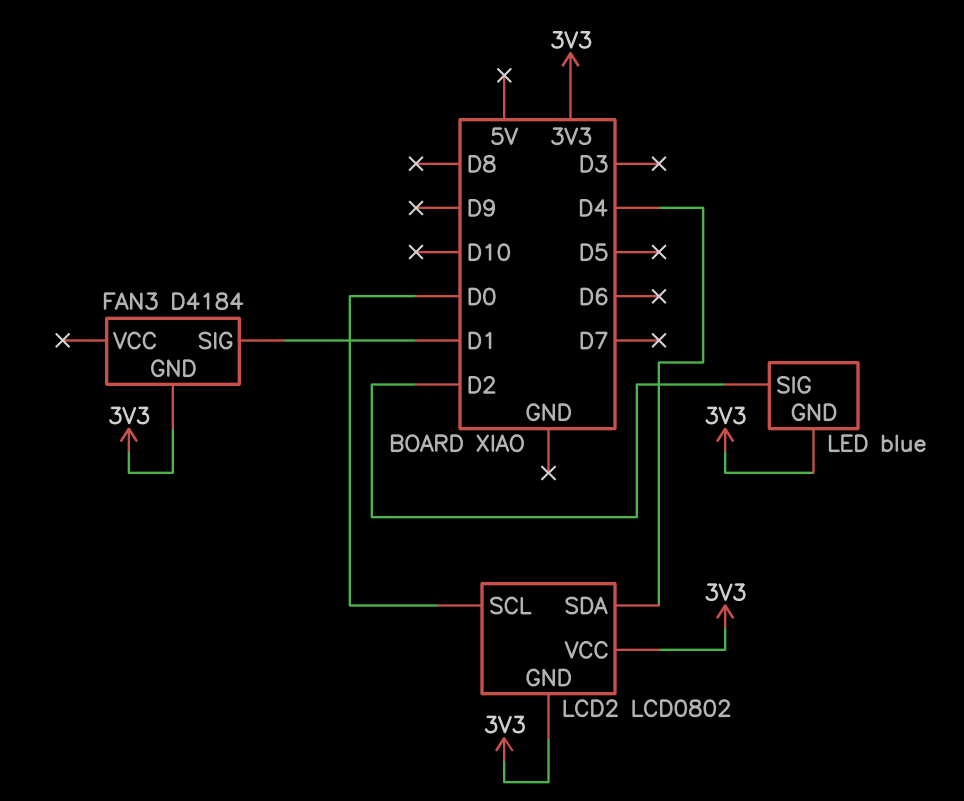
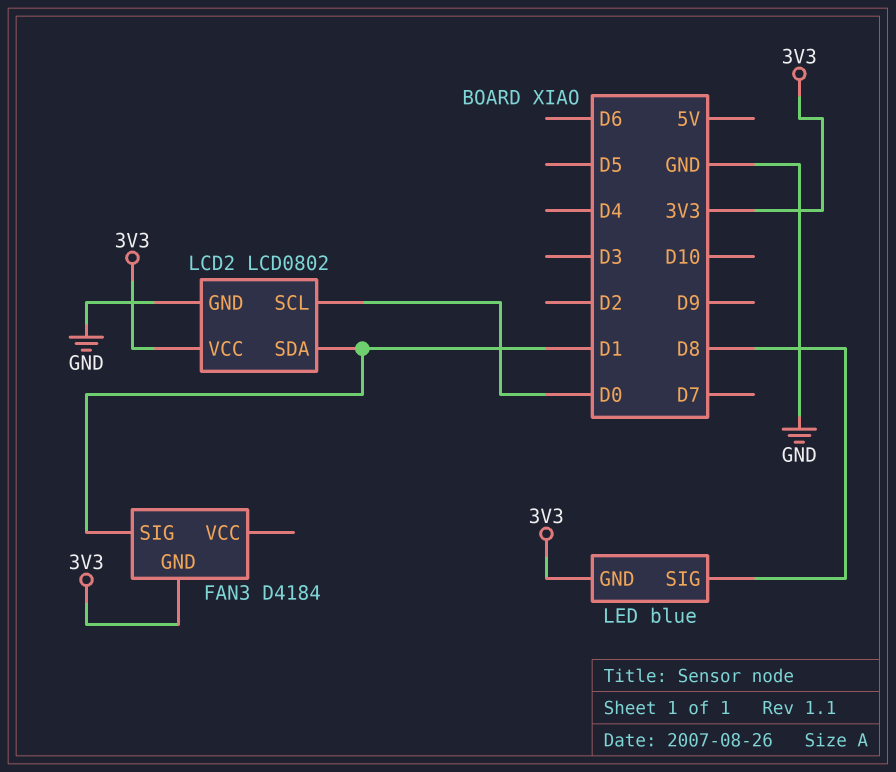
LCD2 pin GND: 3V3 -> GND
LCD2 pin SDA: D4 -> D1
LED pin SIG: D2 -> D8

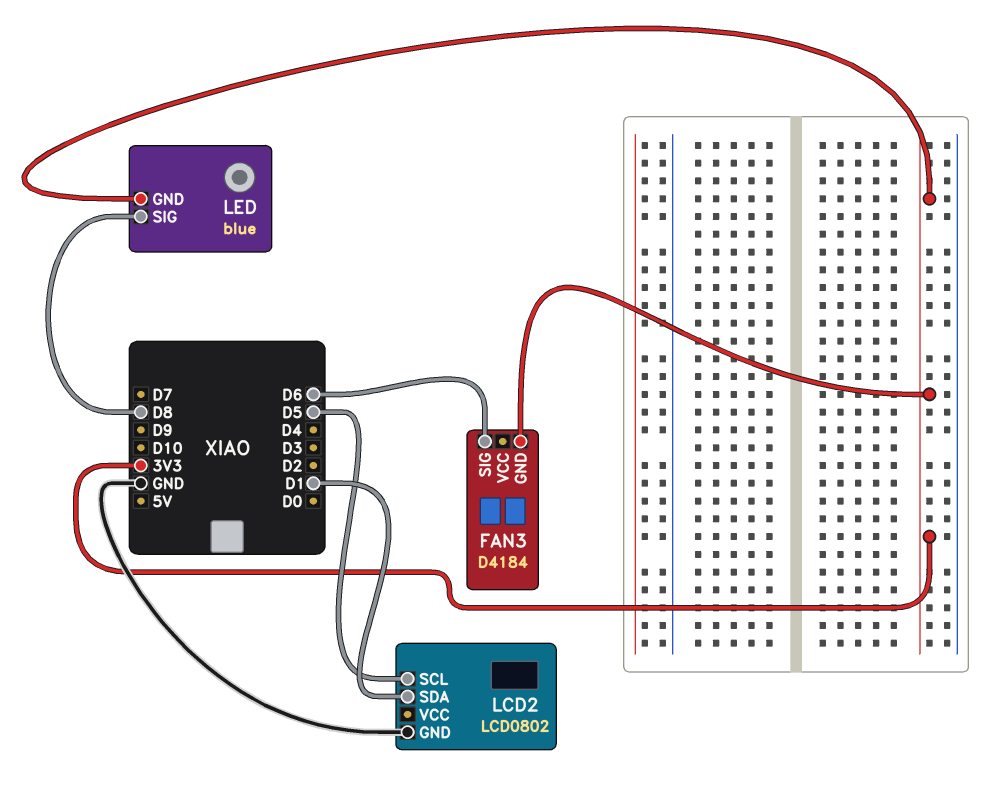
FAN3 pin SIG: D1 -> D6
LCD2 pin SCL: D0 -> D5
LCD2 pin VCC: 3V3 -> none

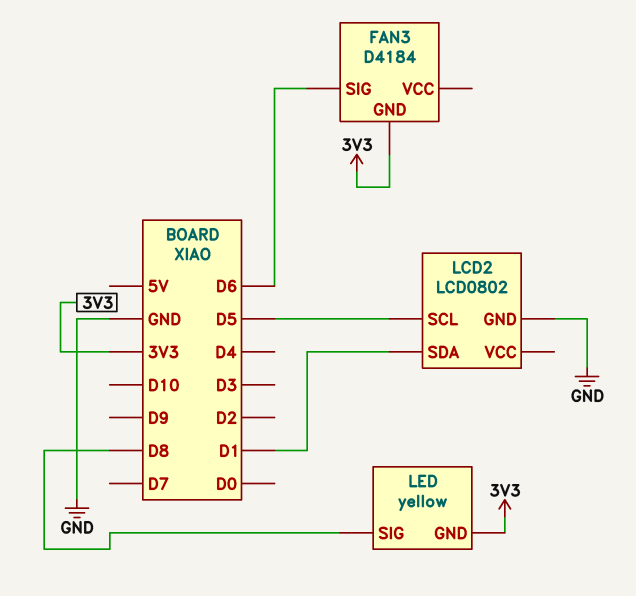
LED: blue -> yellow

